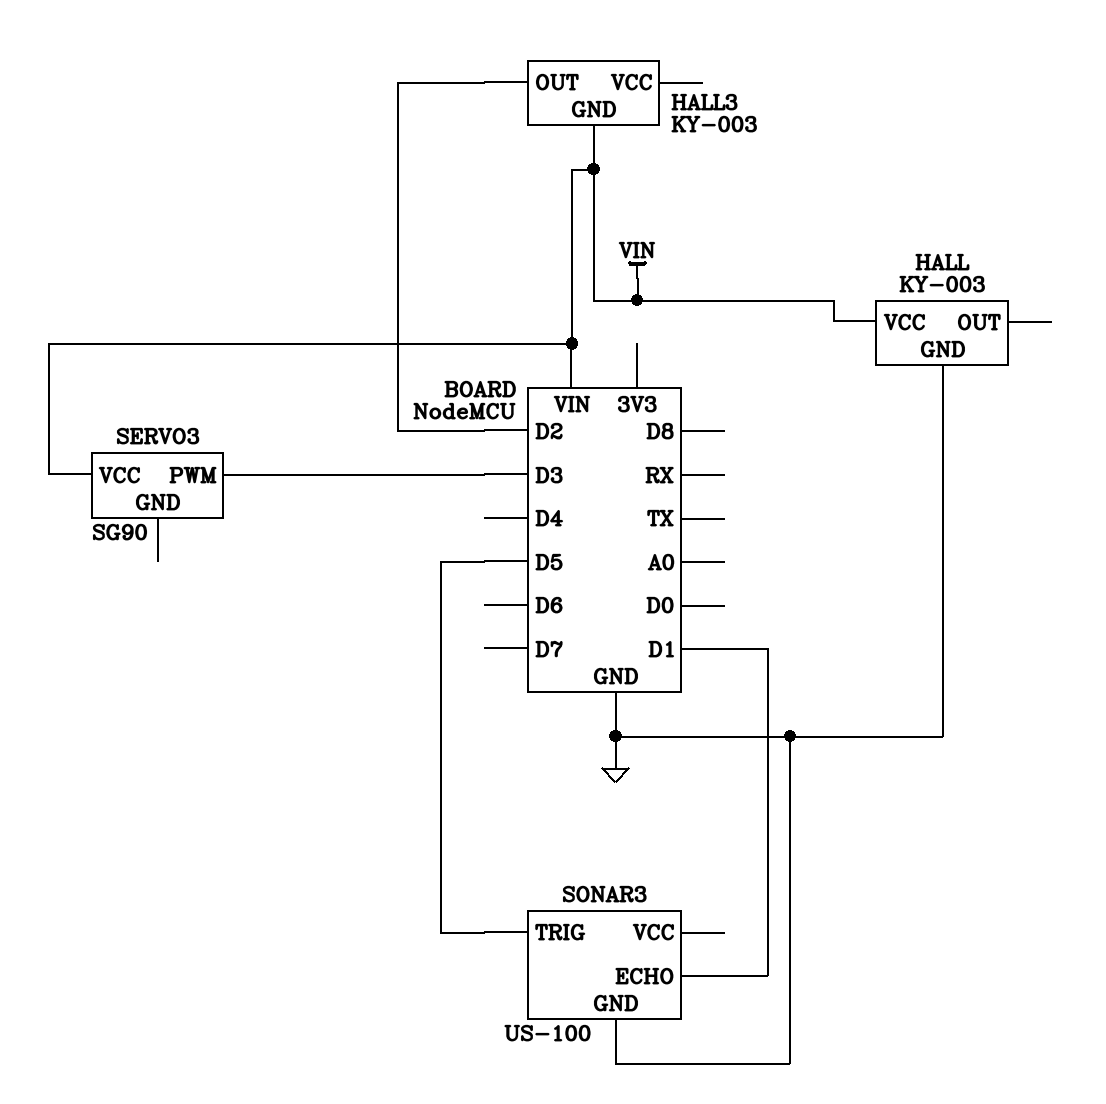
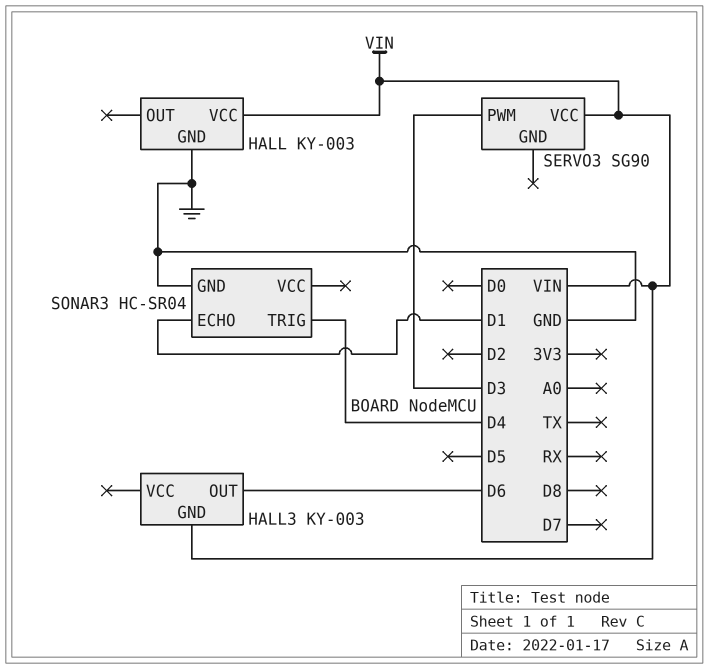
HALL3 pin OUT: D2 -> D6
SONAR3: US-100 -> HC-SR04
SONAR3 pin TRIG: D5 -> D4

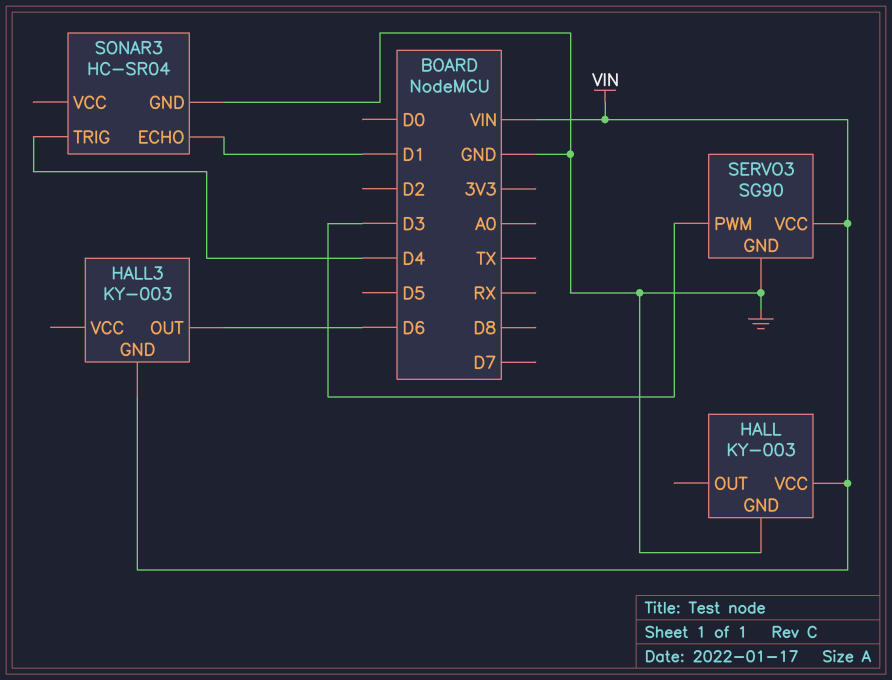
SERVO3 pin GND: none -> GND

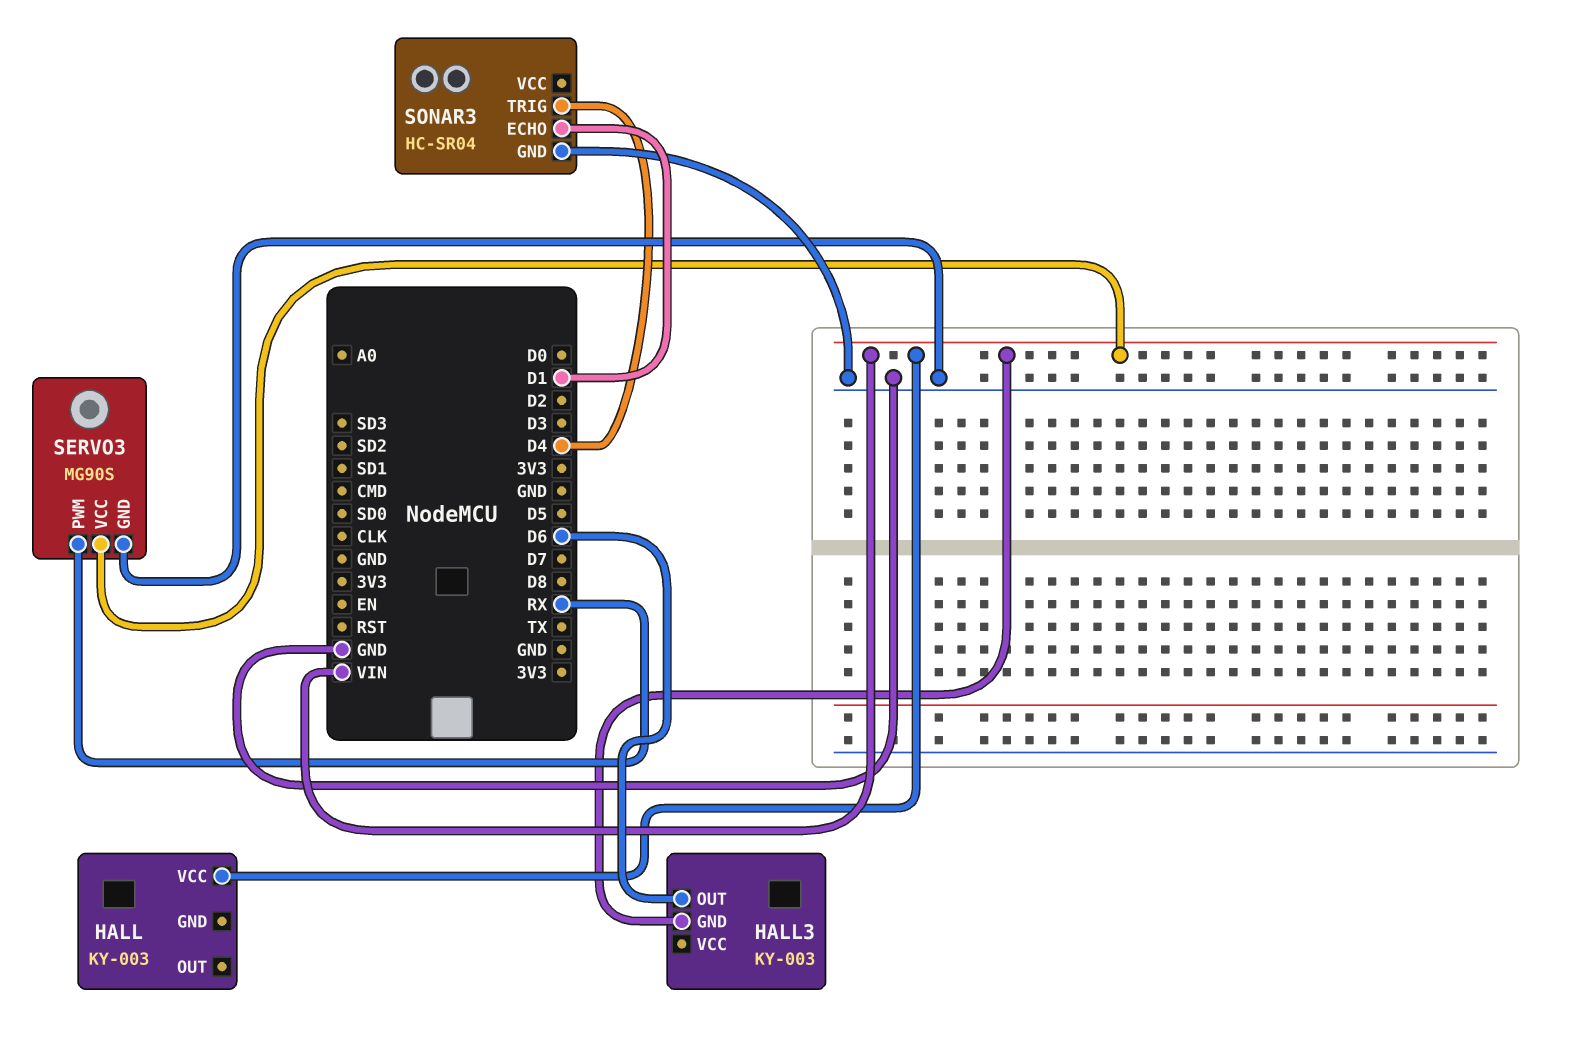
HALL pin GND: GND -> none
SERVO3: SG90 -> MG90S
SERVO3 pin PWM: D3 -> RX

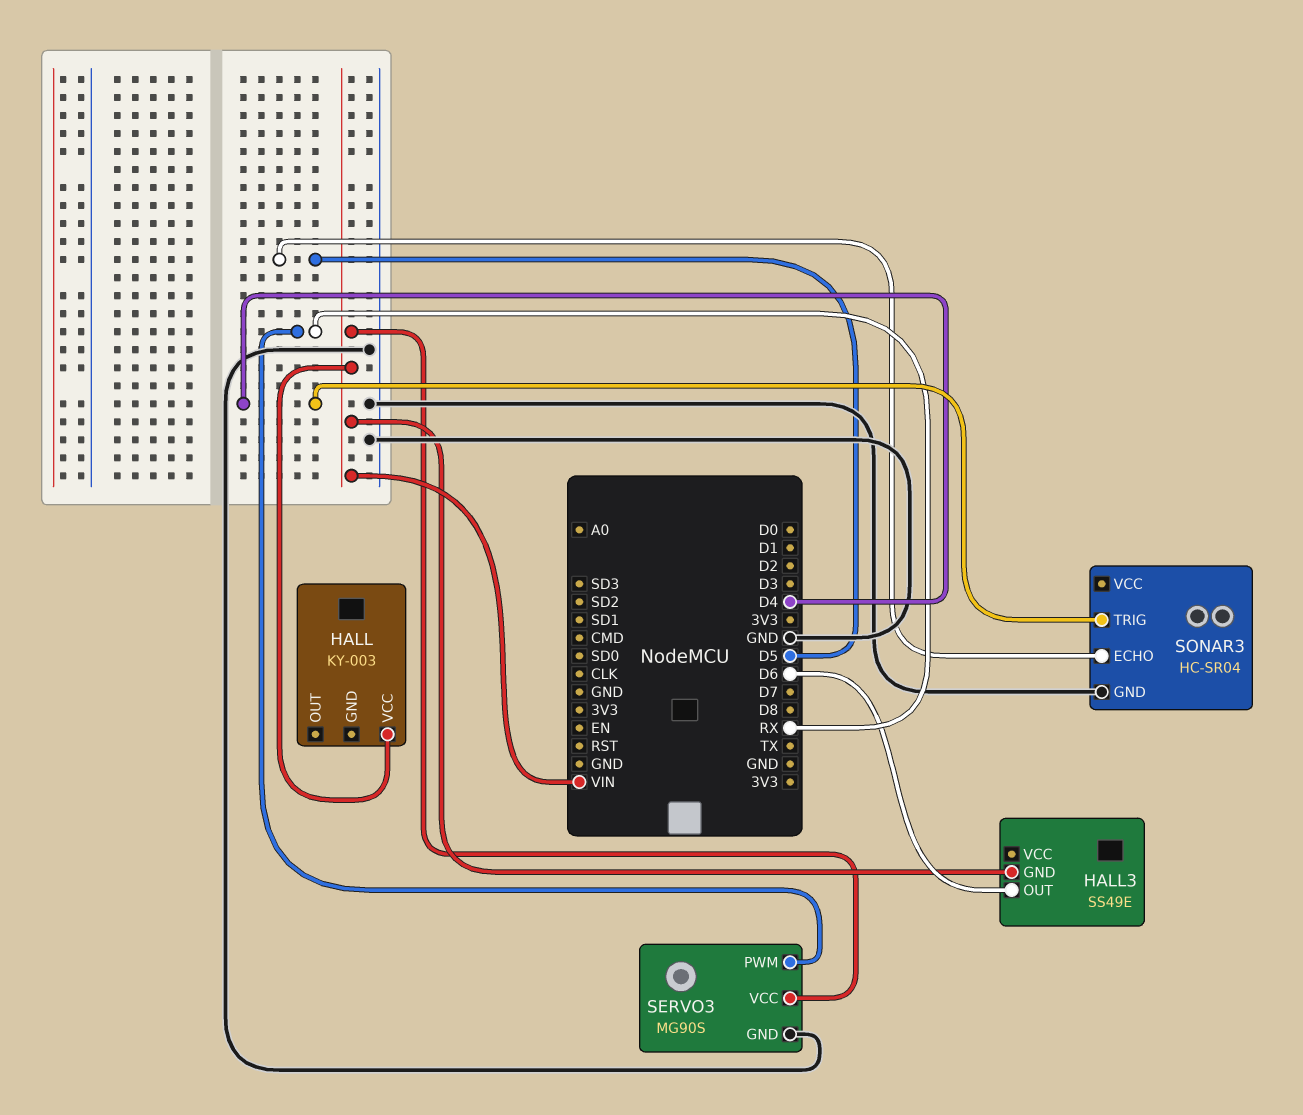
HALL3: KY-003 -> SS49E
SONAR3 pin ECHO: D1 -> D5

